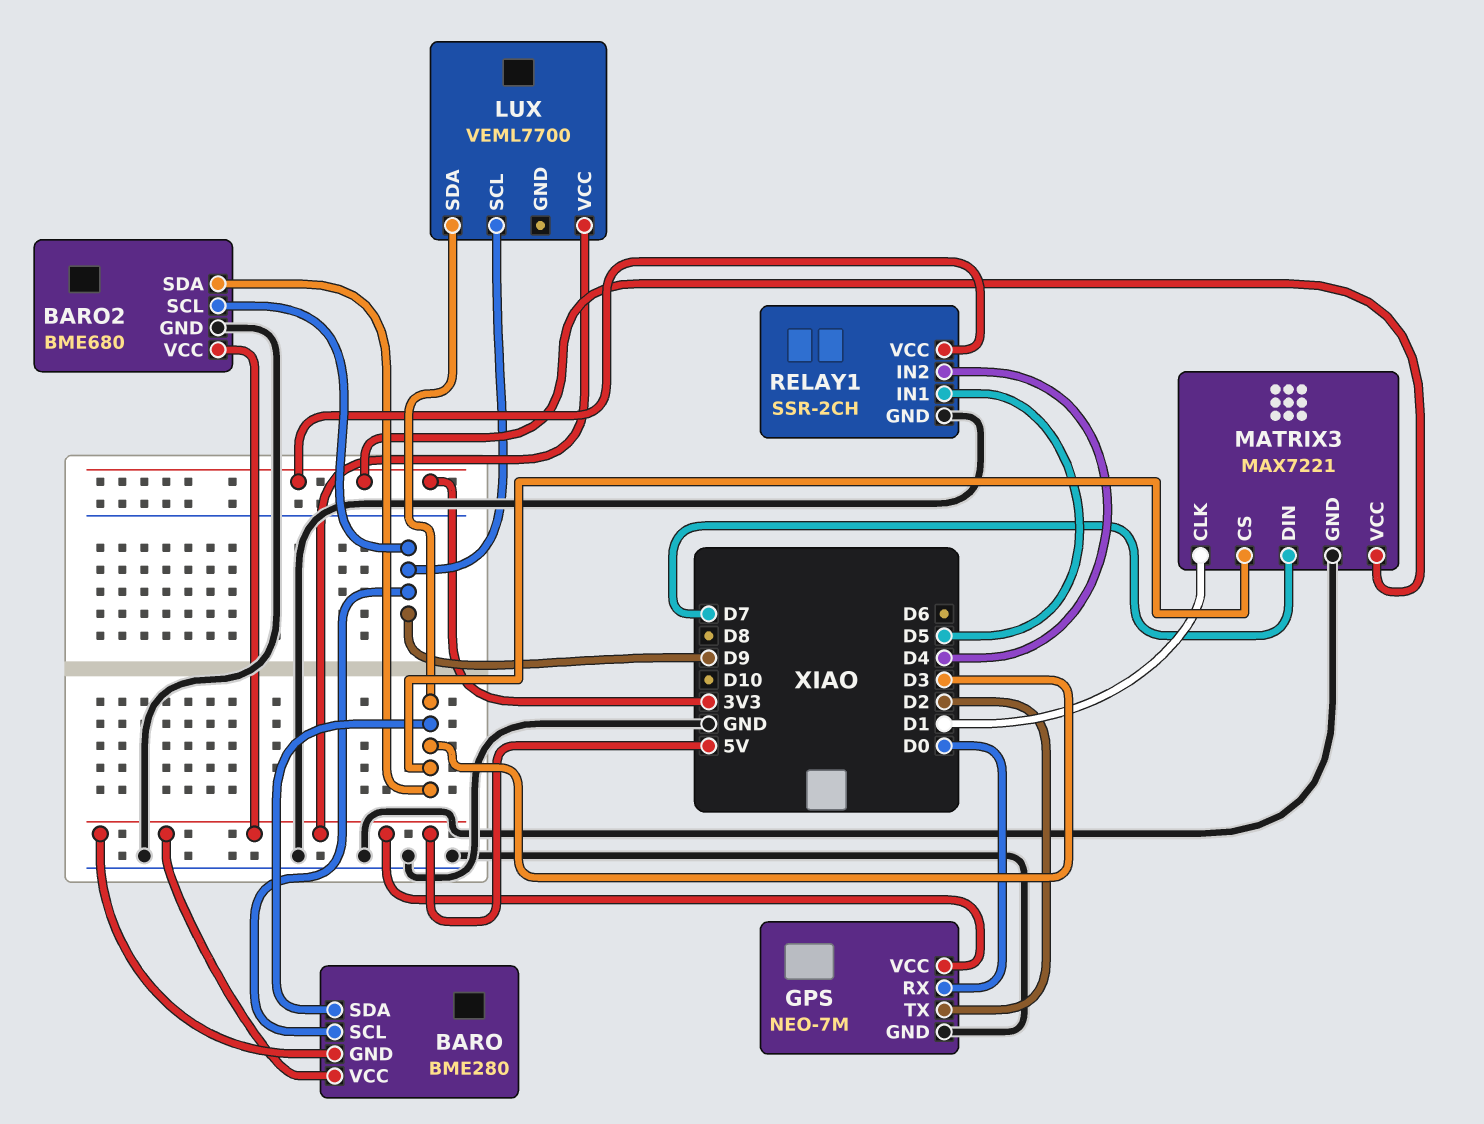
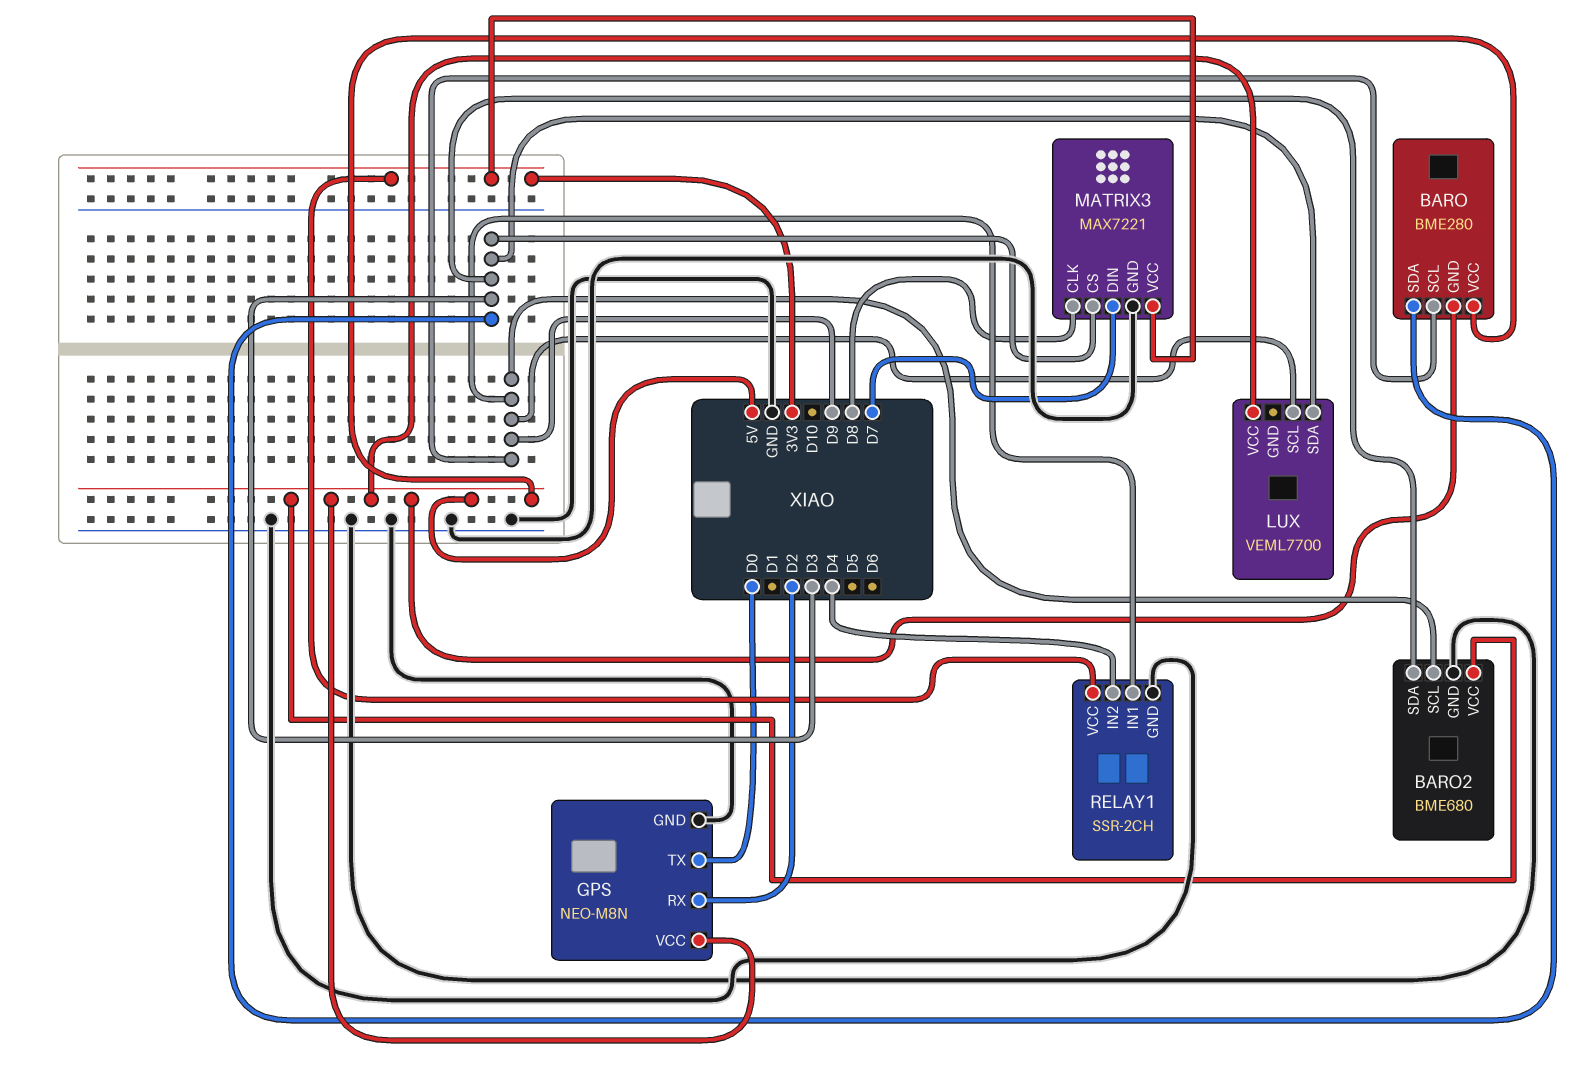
GPS: NEO-7M -> NEO-M8N
GPS pin RX: D0 -> D2
GPS pin TX: D2 -> D0
MATRIX3 pin CLK: D1 -> D8
RELAY1 pin IN1: D5 -> D9

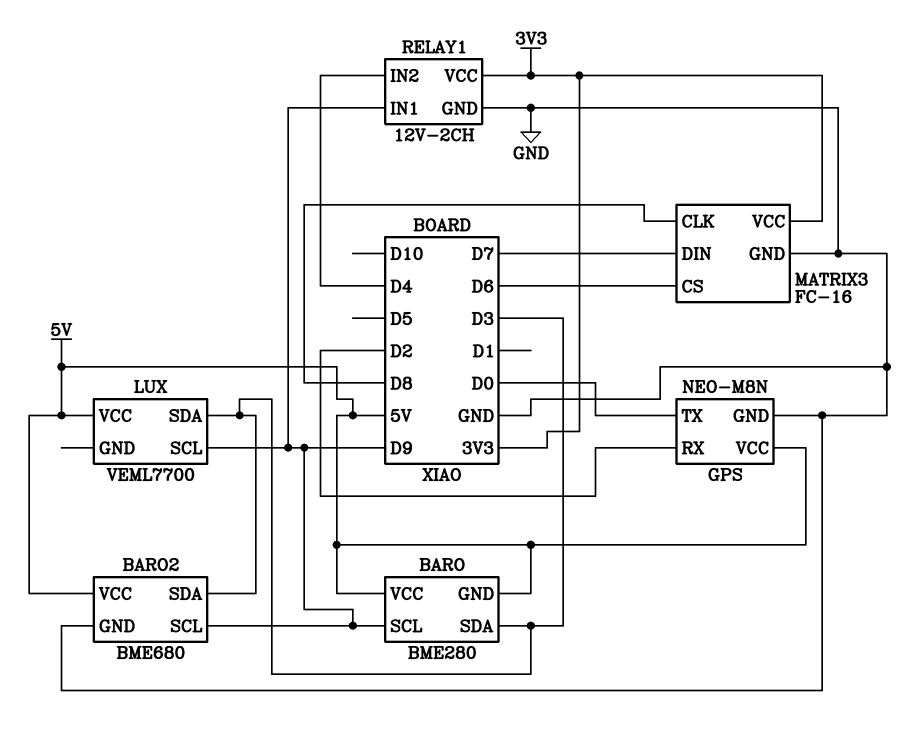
MATRIX3: MAX7221 -> FC-16
MATRIX3 pin CS: D3 -> D6
RELAY1: SSR-2CH -> 12V-2CH

